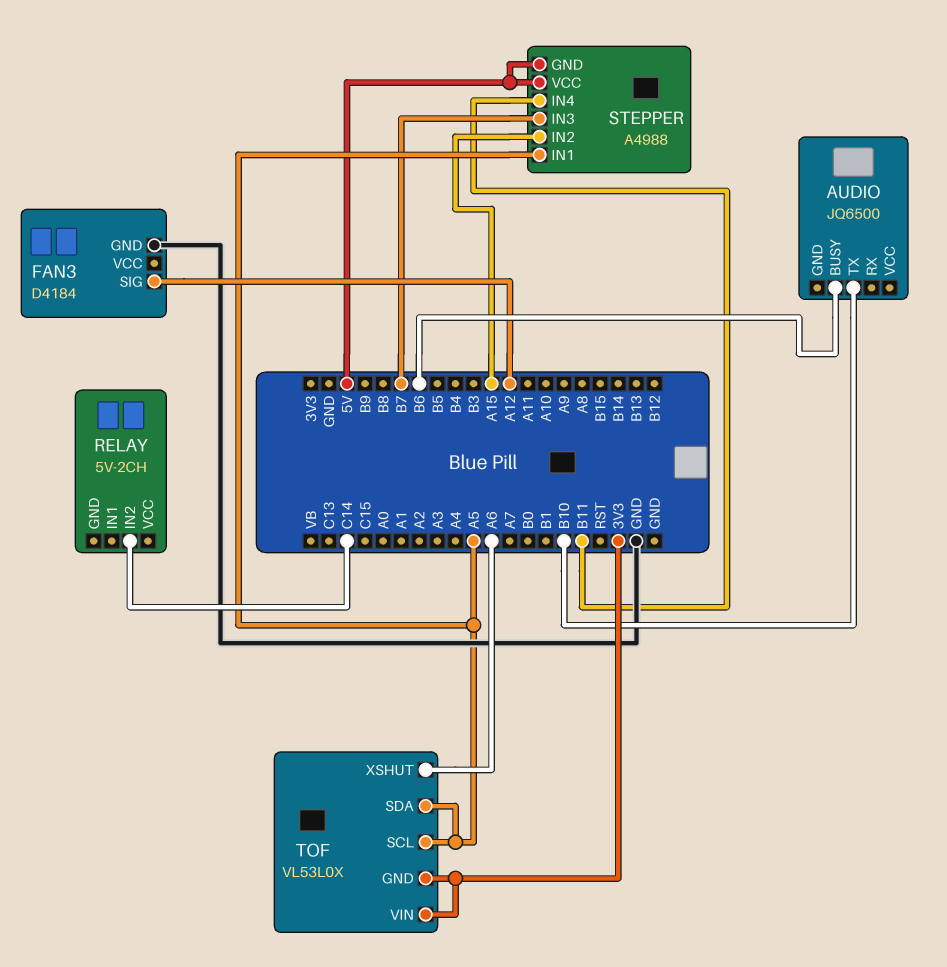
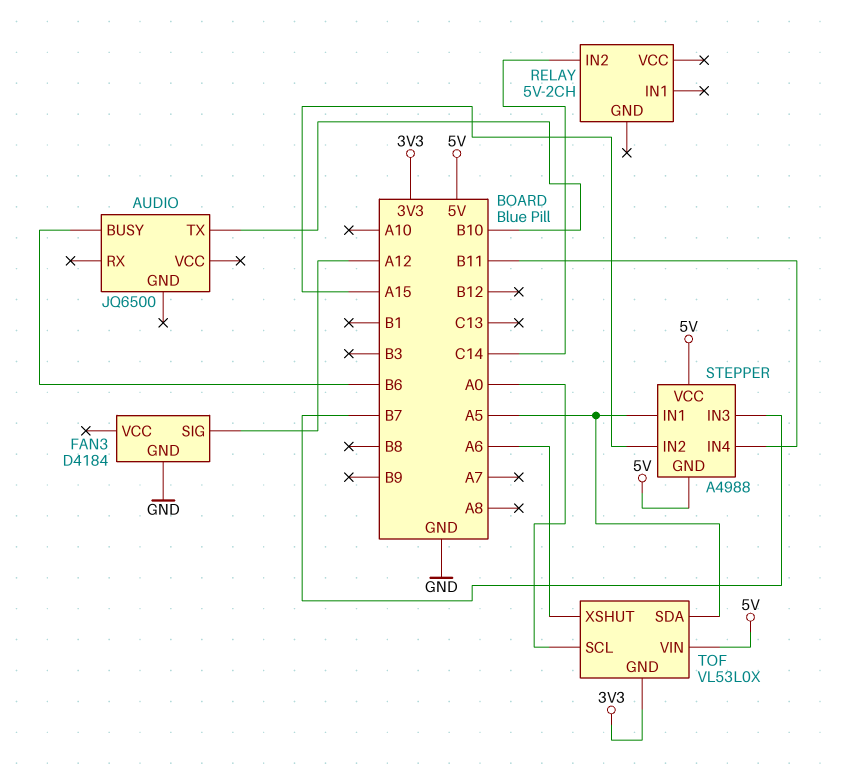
TOF pin SCL: A5 -> A0
TOF pin VIN: 3V3 -> 5V

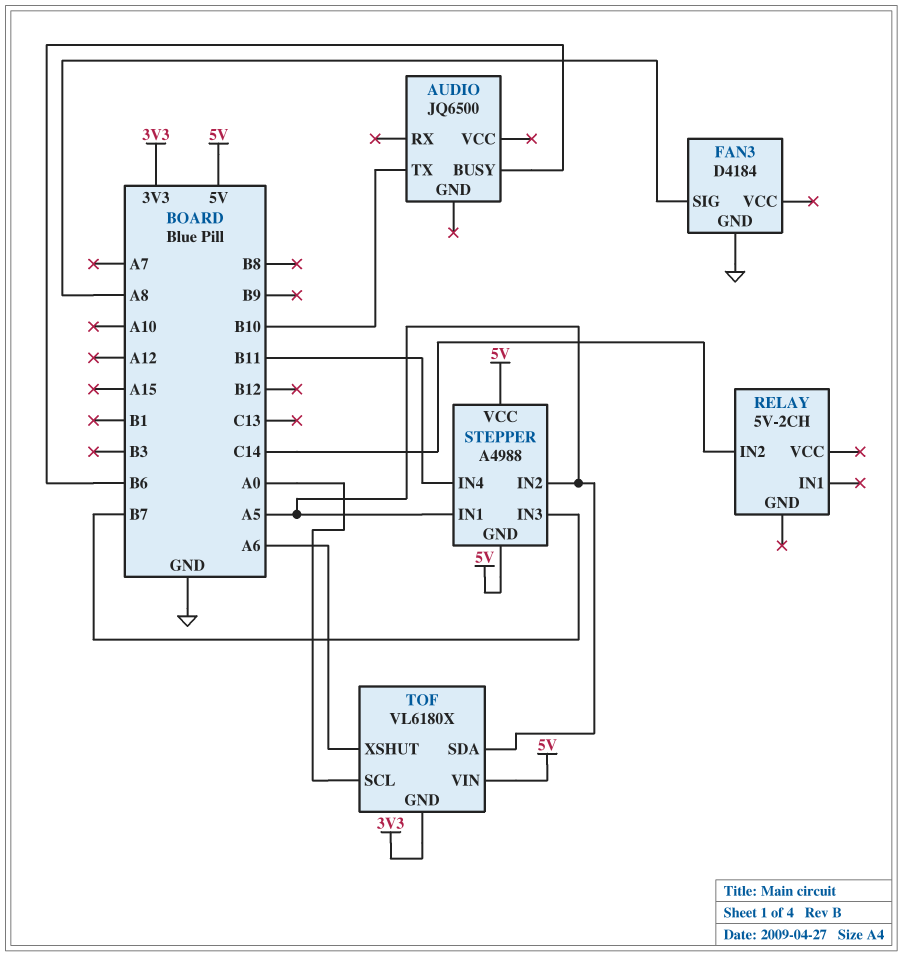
FAN3 pin SIG: A12 -> A8
STEPPER pin IN2: A15 -> A5
TOF: VL53L0X -> VL6180X

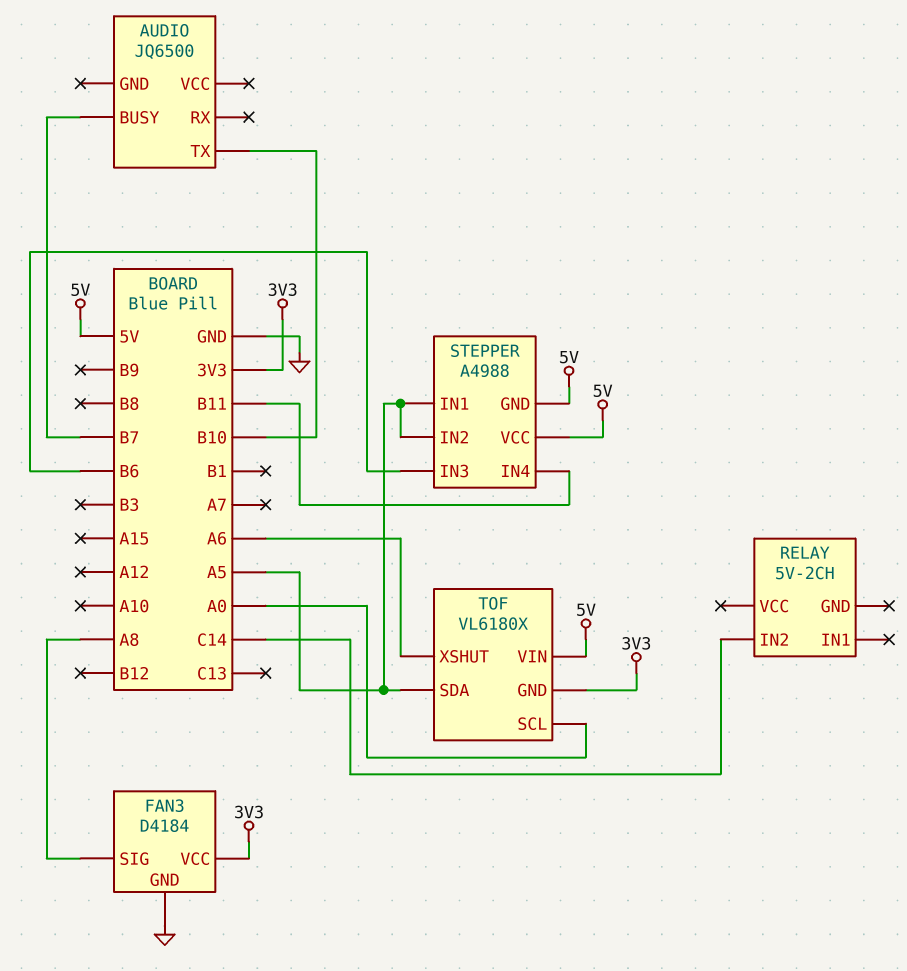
AUDIO pin BUSY: B6 -> B7
FAN3 pin VCC: none -> 3V3
STEPPER pin IN3: B7 -> B6

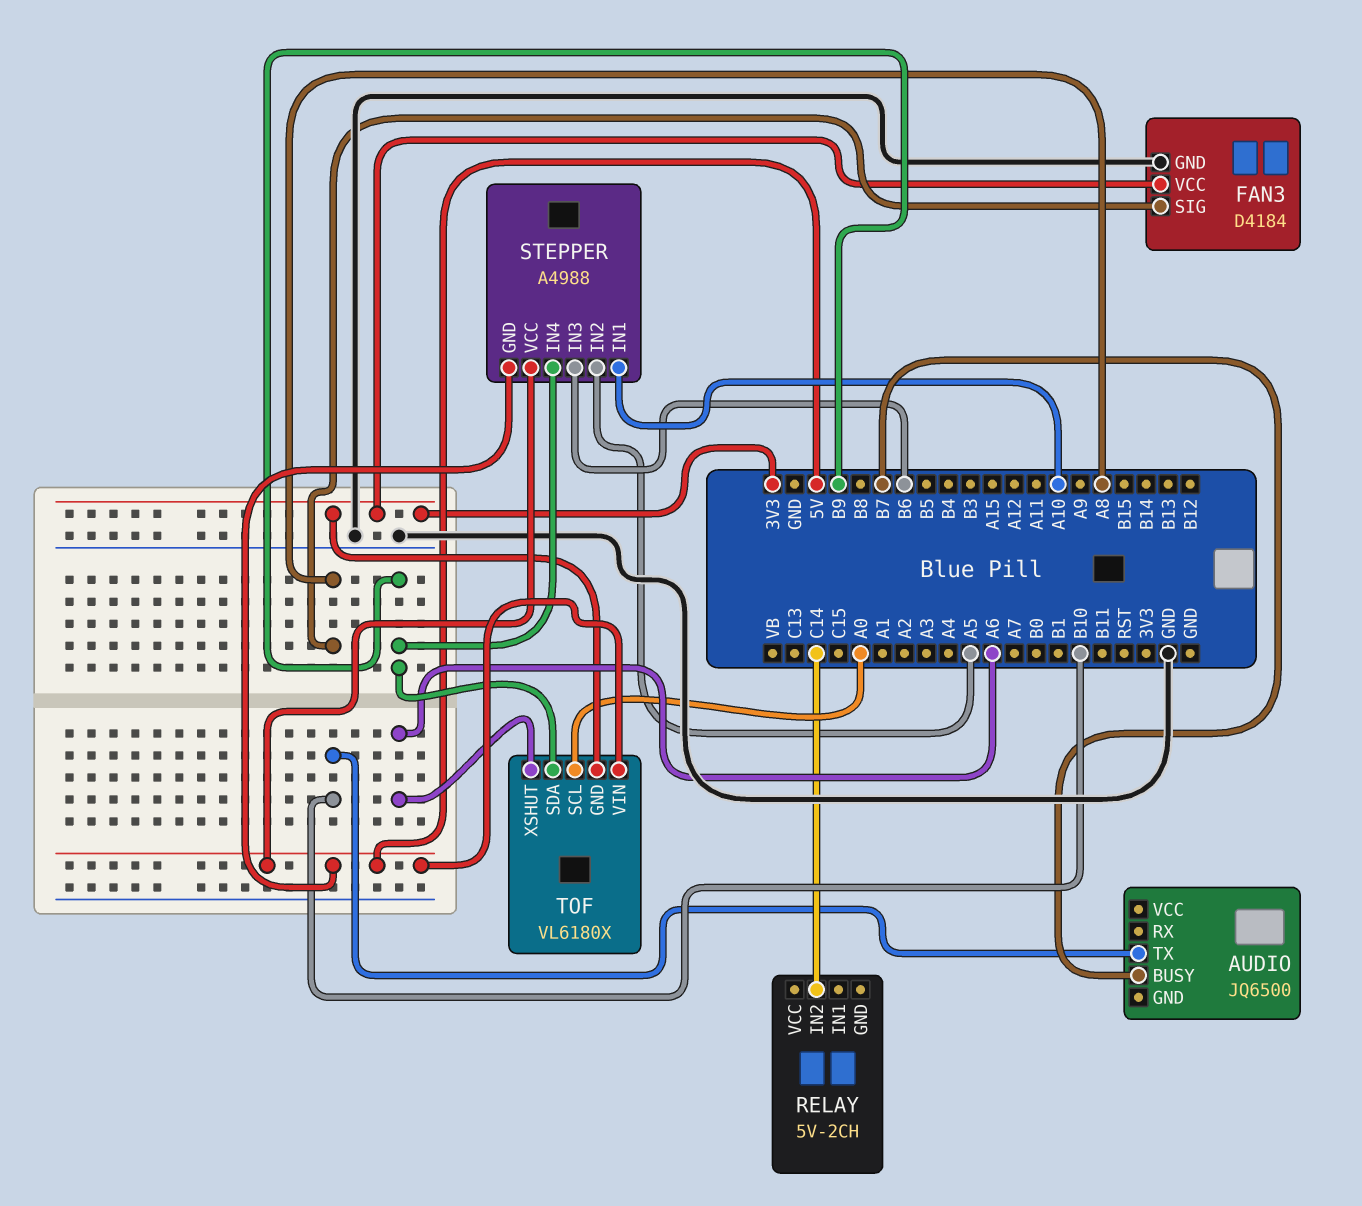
STEPPER pin IN1: A5 -> A10
STEPPER pin IN4: B11 -> B9
TOF pin SDA: A5 -> B9

